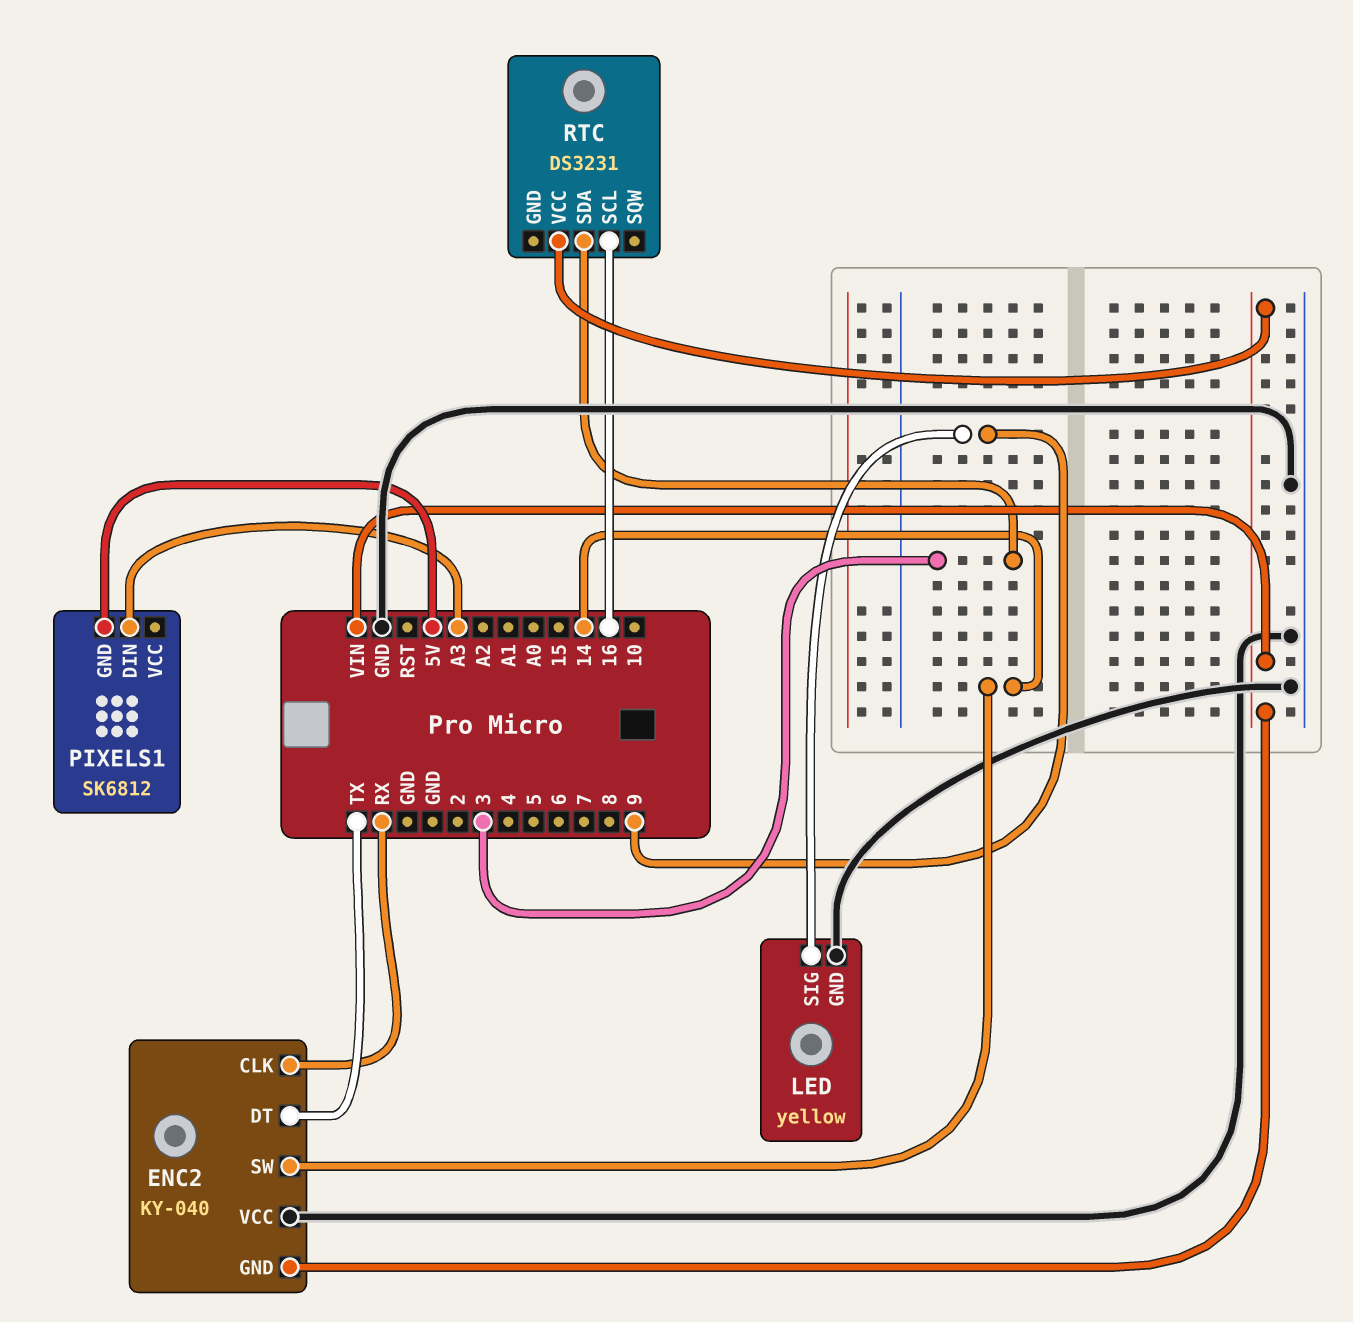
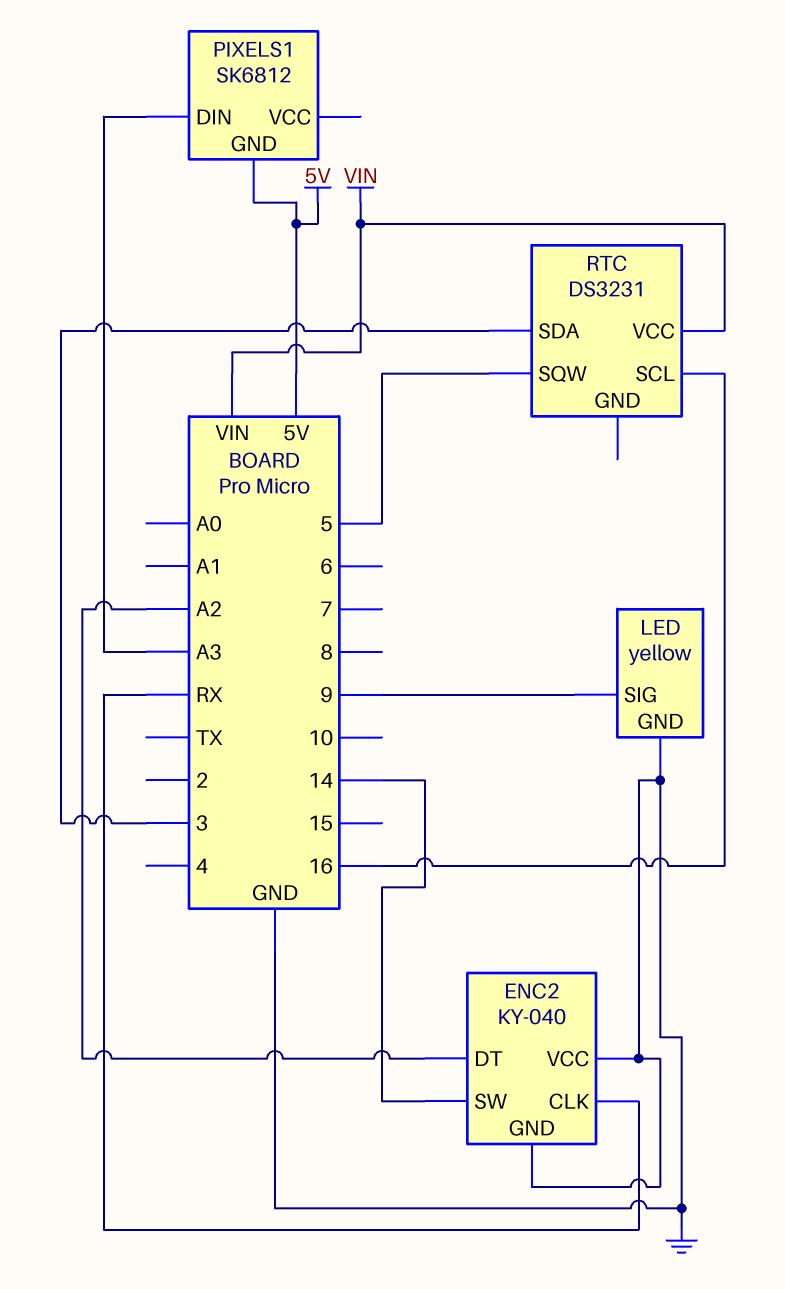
ENC2 pin DT: TX -> A2
ENC2 pin GND: VIN -> GND
RTC pin SQW: none -> 5

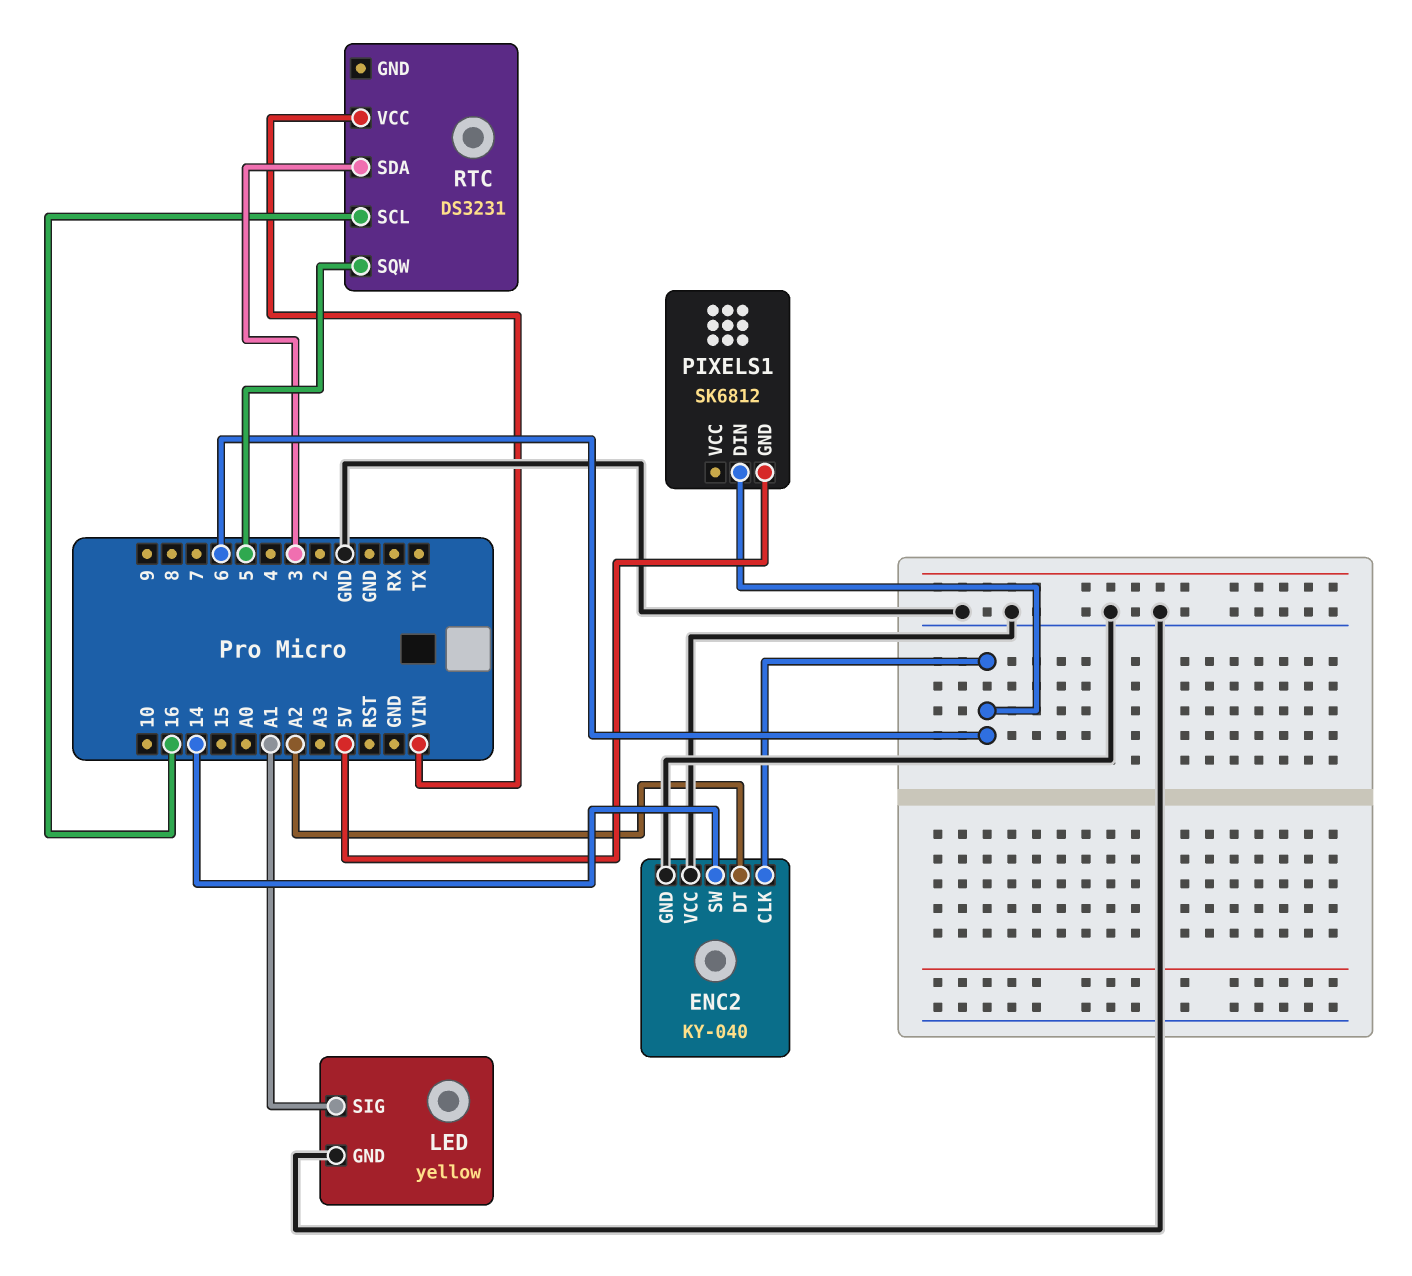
ENC2 pin CLK: RX -> 6
LED pin SIG: 9 -> A1
PIXELS1 pin DIN: A3 -> 6

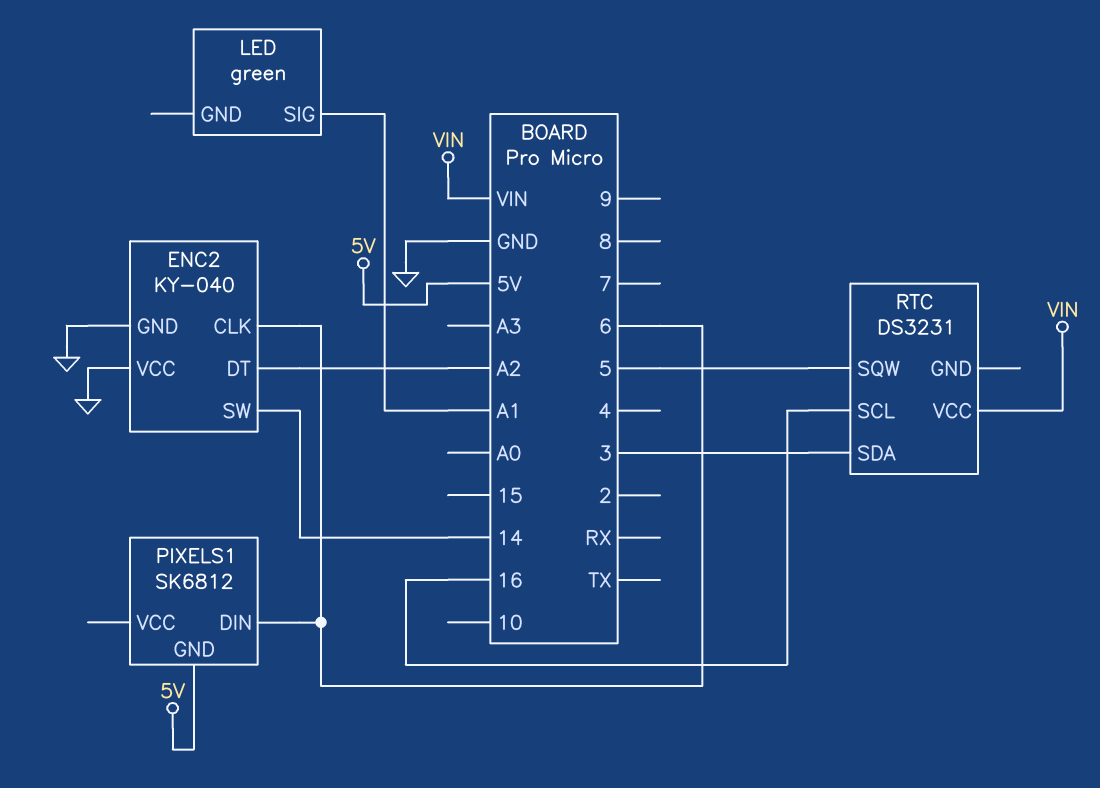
LED: yellow -> green
LED pin GND: GND -> none

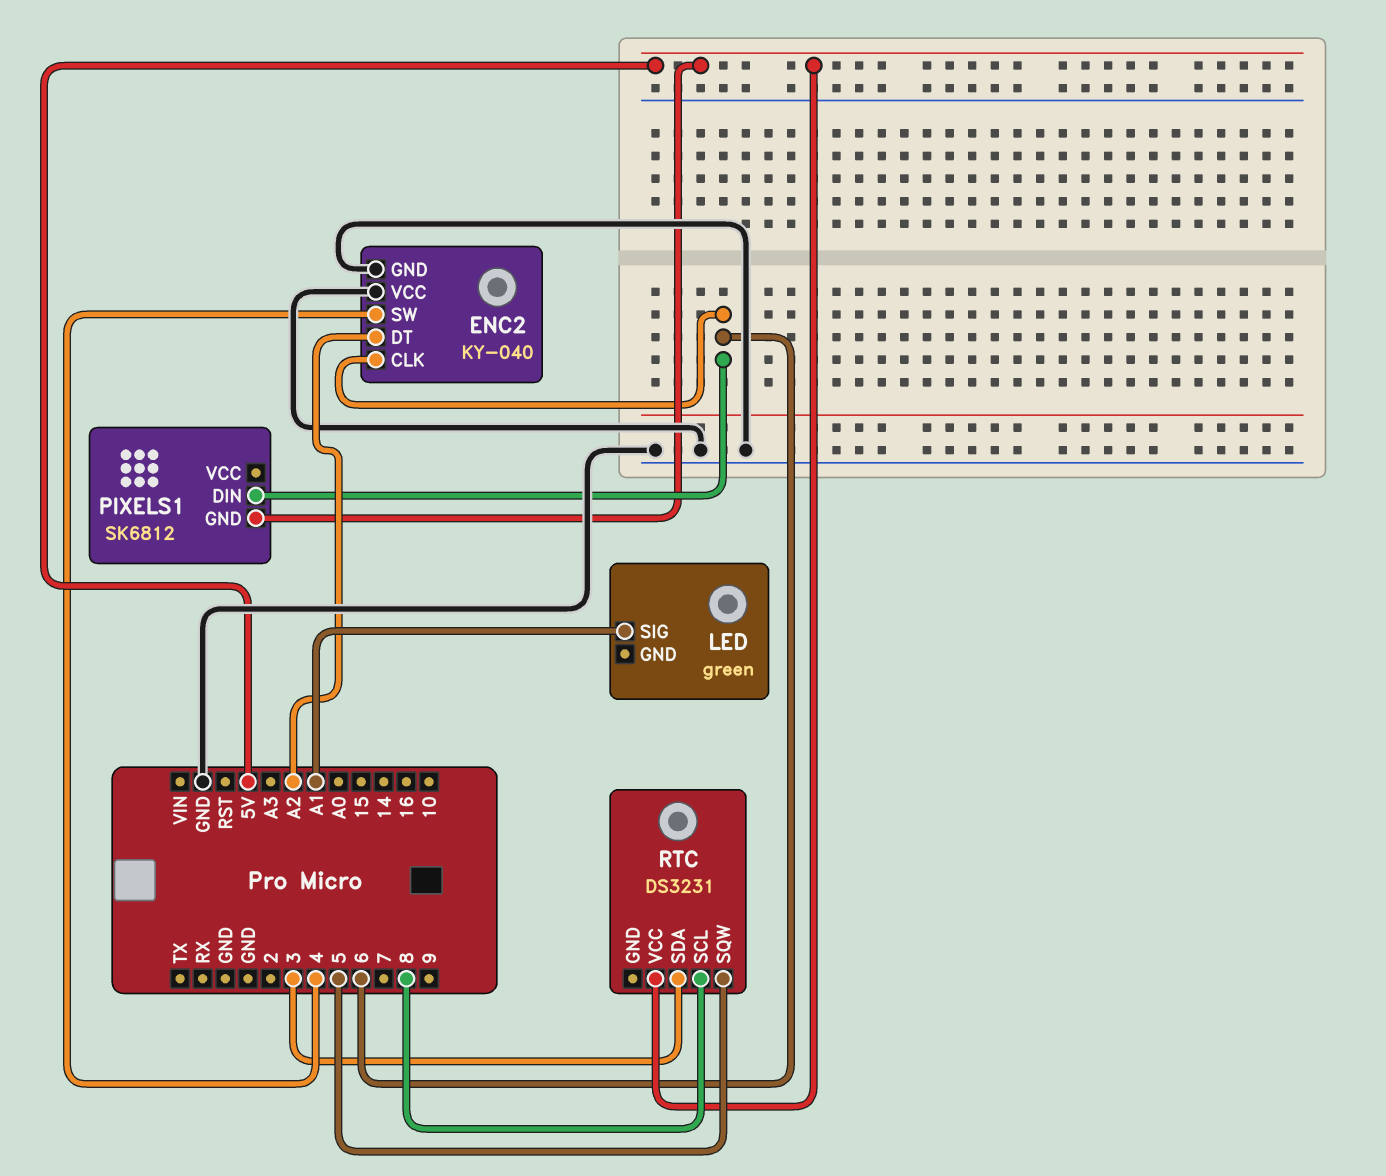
ENC2 pin SW: 14 -> 4
RTC pin SCL: 16 -> 8
RTC pin VCC: VIN -> 5V

